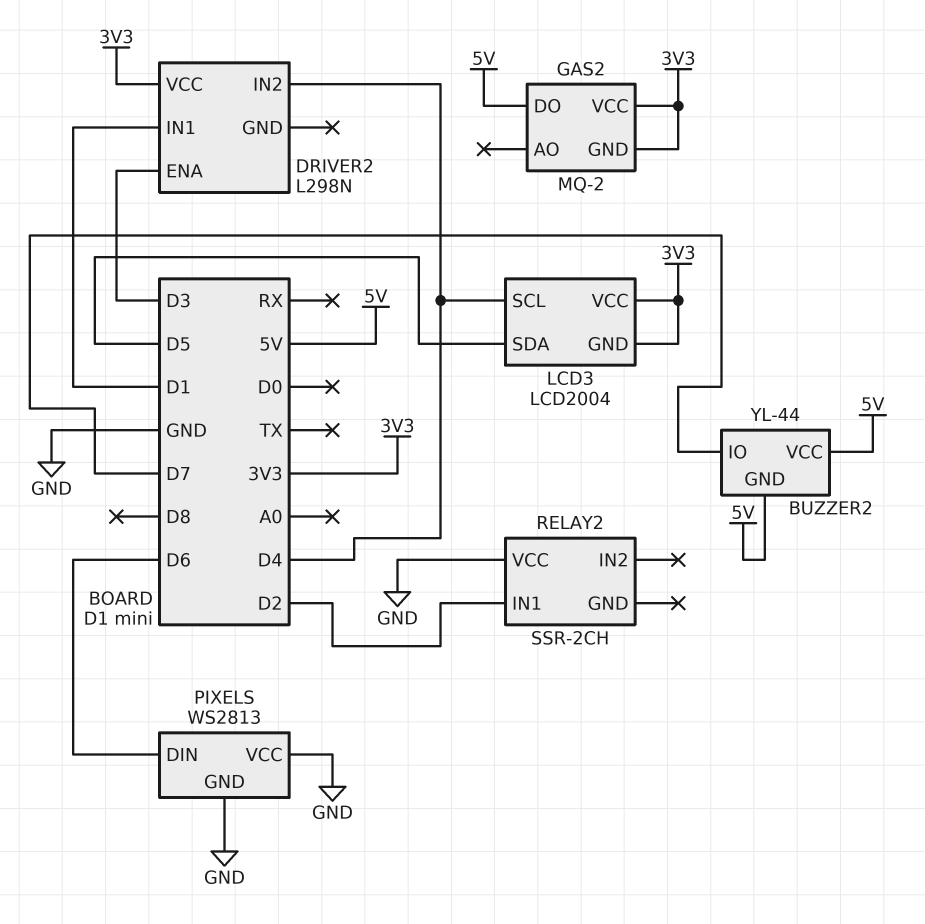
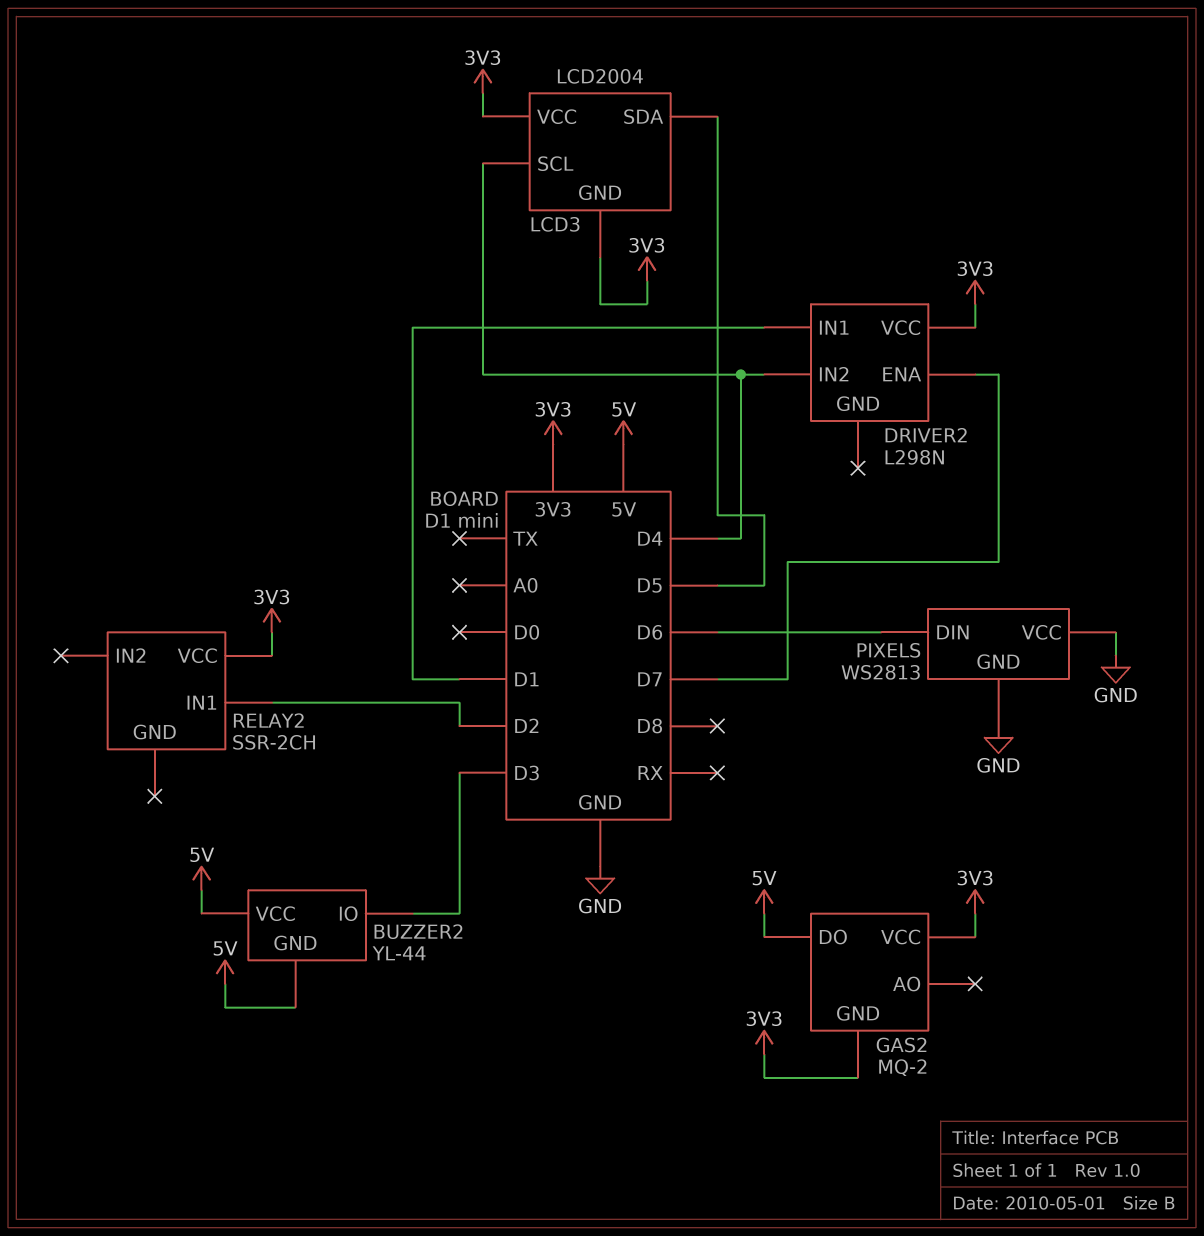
BUZZER2 pin IO: D7 -> D3
DRIVER2 pin ENA: D3 -> D7
RELAY2 pin VCC: GND -> 3V3

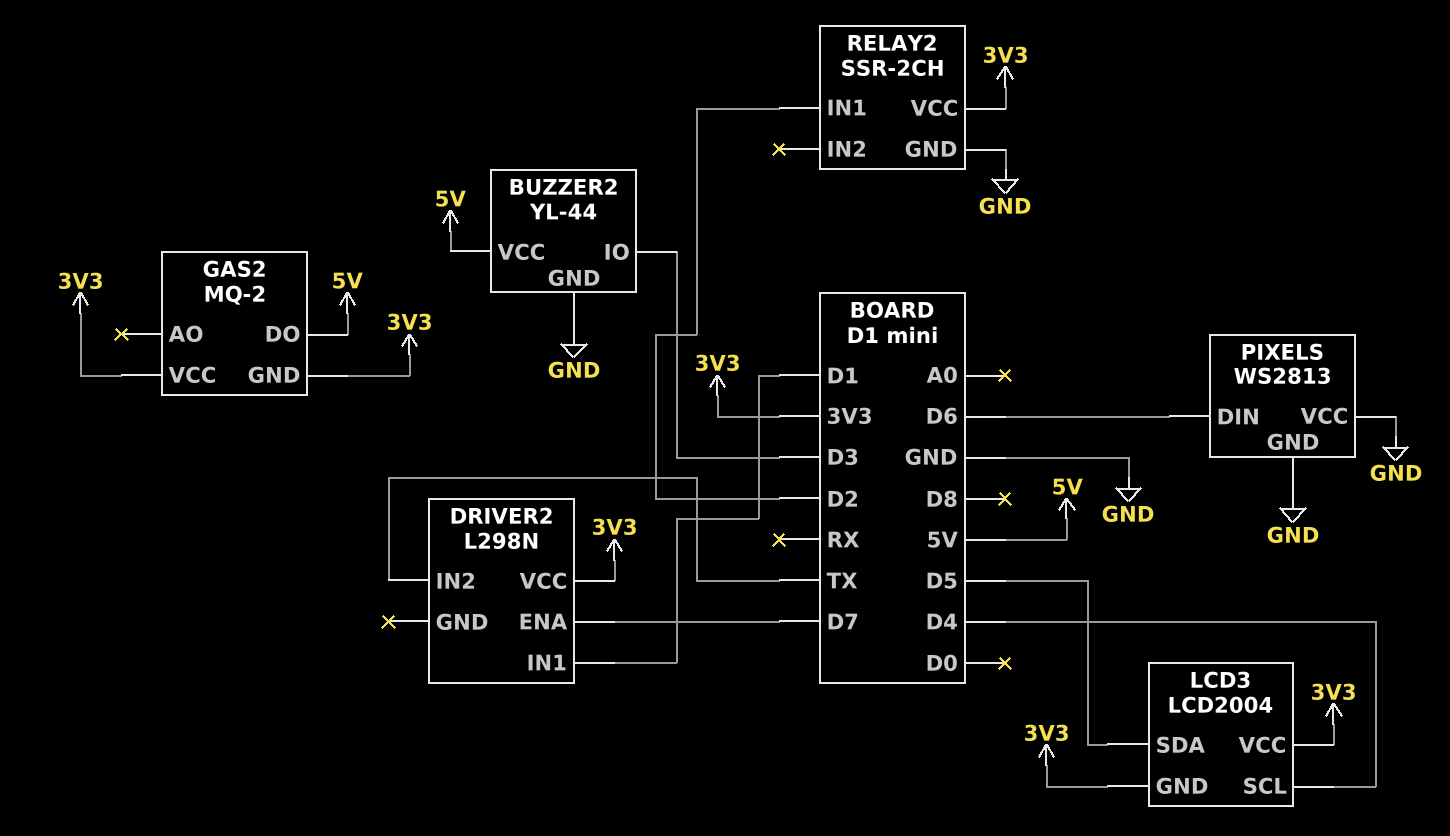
BUZZER2 pin GND: 5V -> GND
DRIVER2 pin IN2: D4 -> TX
RELAY2 pin GND: none -> GND

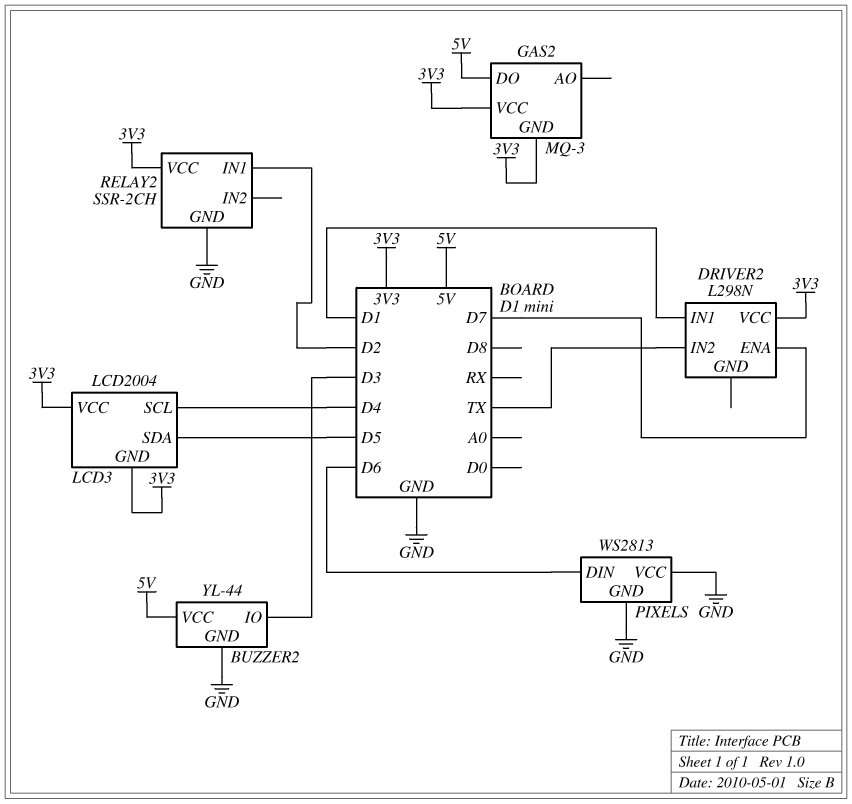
GAS2: MQ-2 -> MQ-3

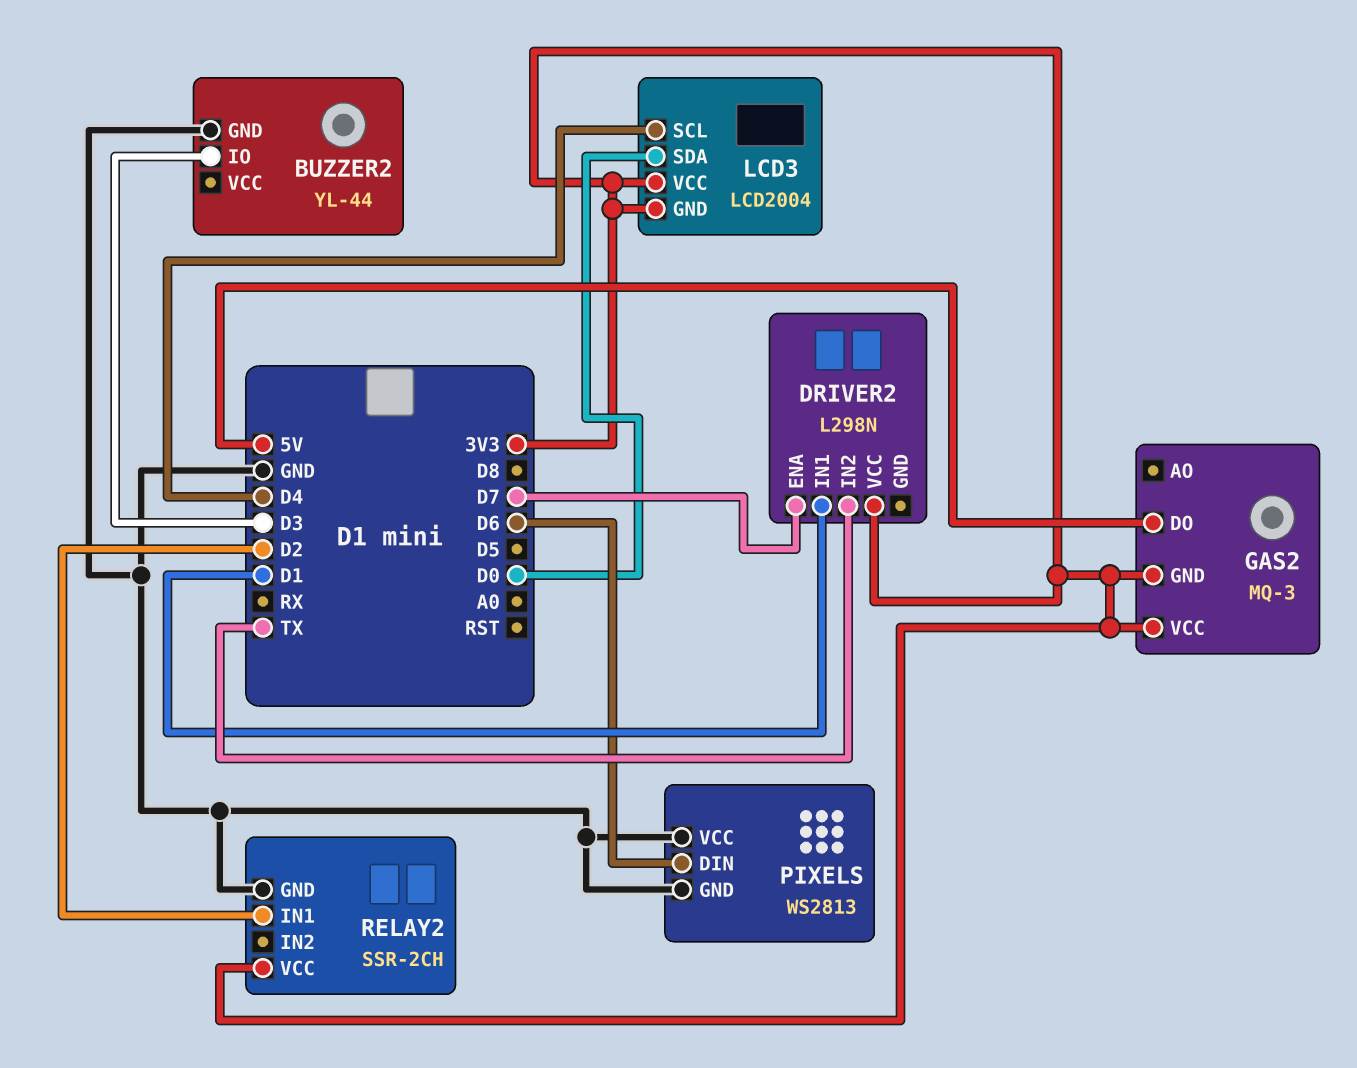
BUZZER2 pin VCC: 5V -> none
LCD3 pin SDA: D5 -> D0

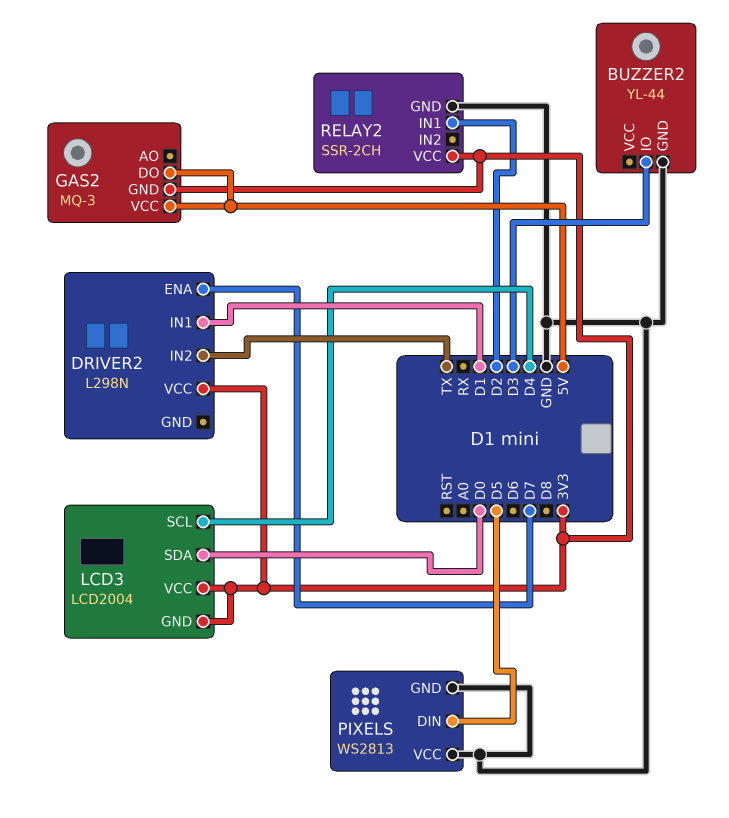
GAS2 pin VCC: 3V3 -> 5V
PIXELS pin DIN: D6 -> D5

